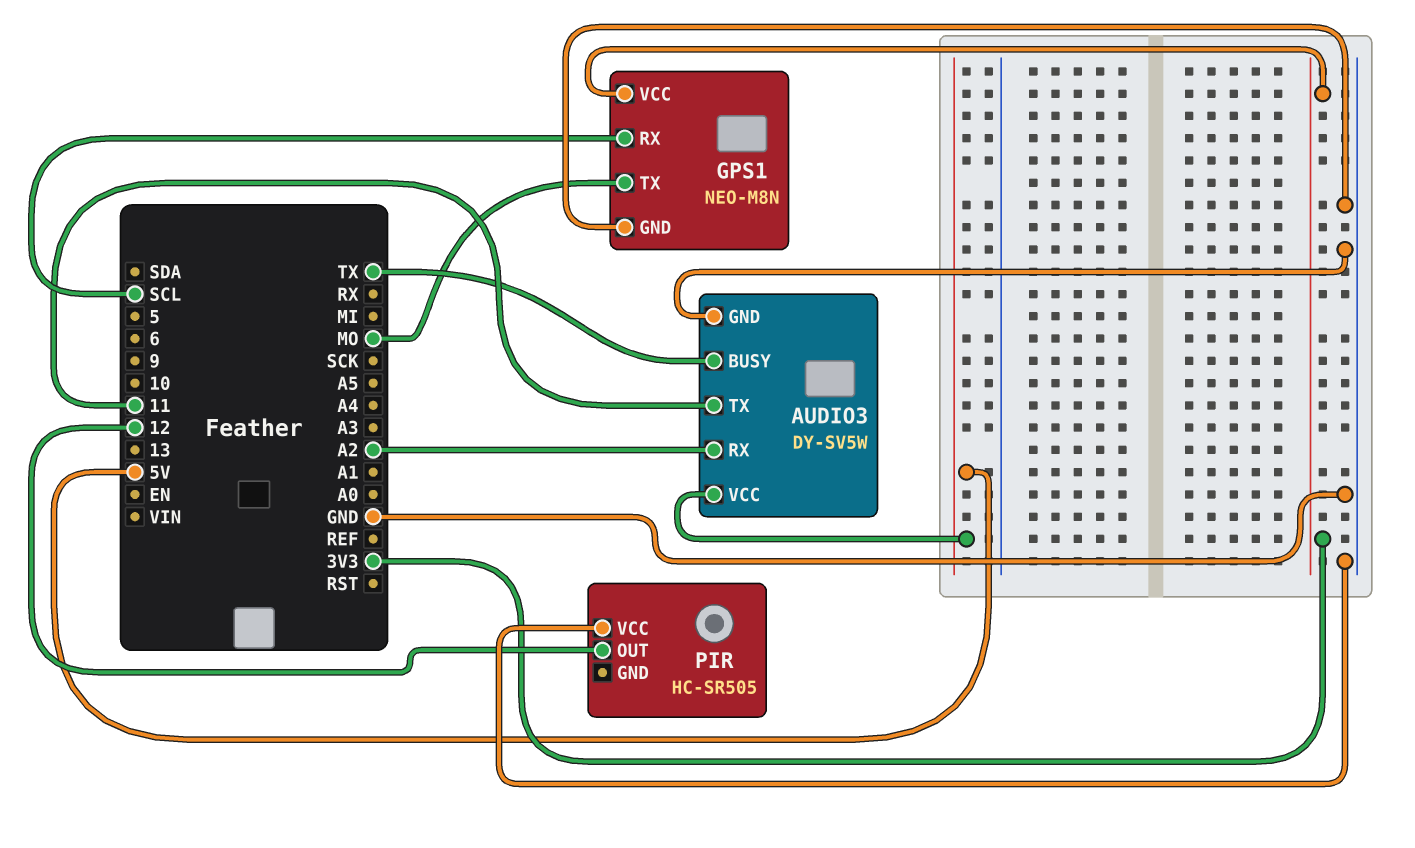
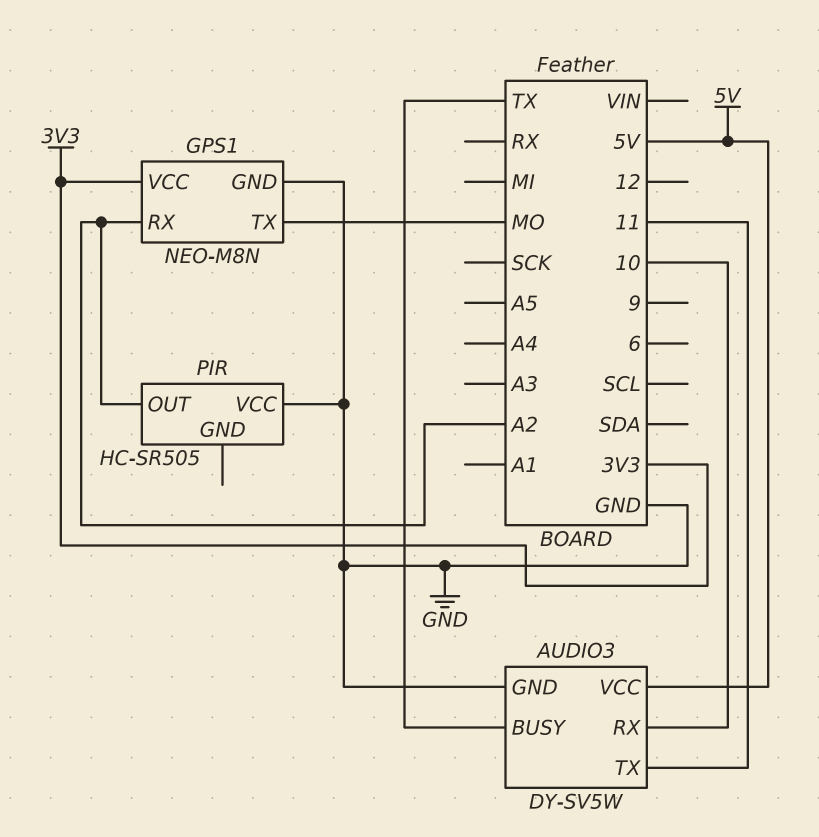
AUDIO3 pin RX: A2 -> 10
GPS1 pin RX: SCL -> A2
PIR pin OUT: 12 -> A2

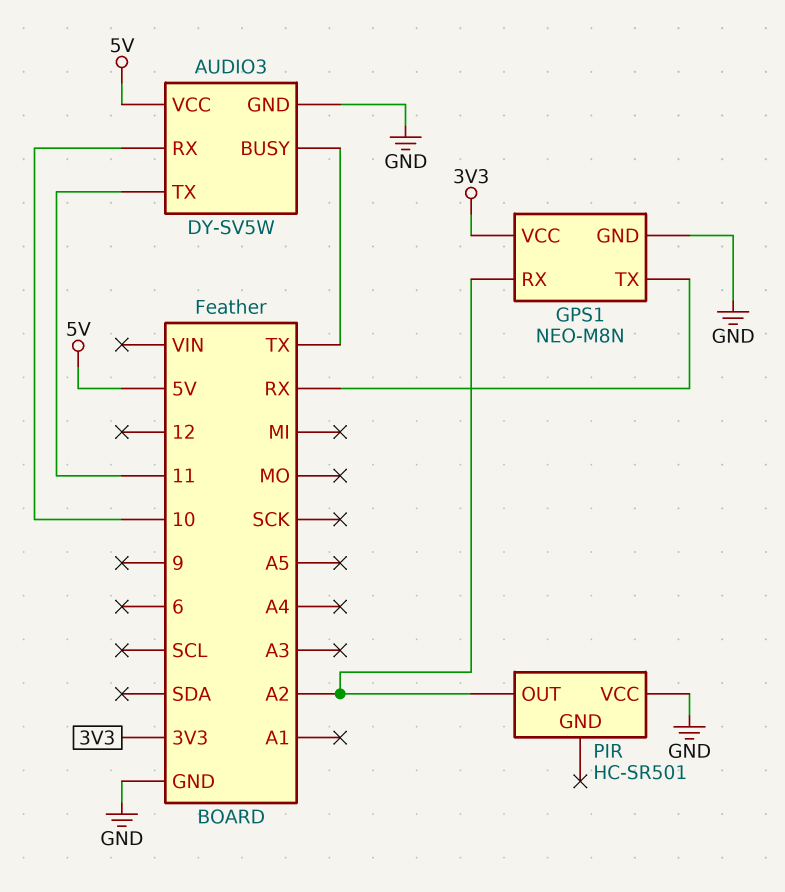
GPS1 pin TX: MO -> RX
PIR: HC-SR505 -> HC-SR501

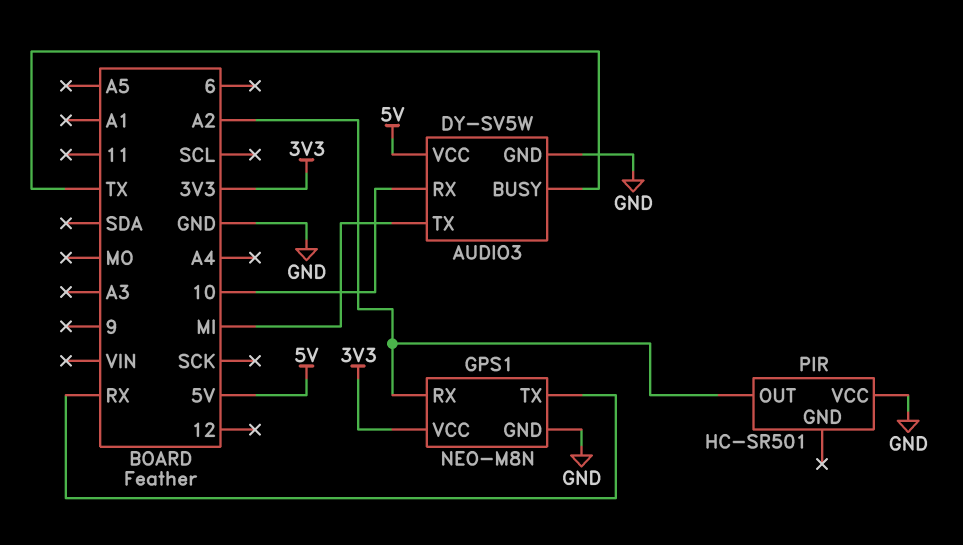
AUDIO3 pin TX: 11 -> MI

